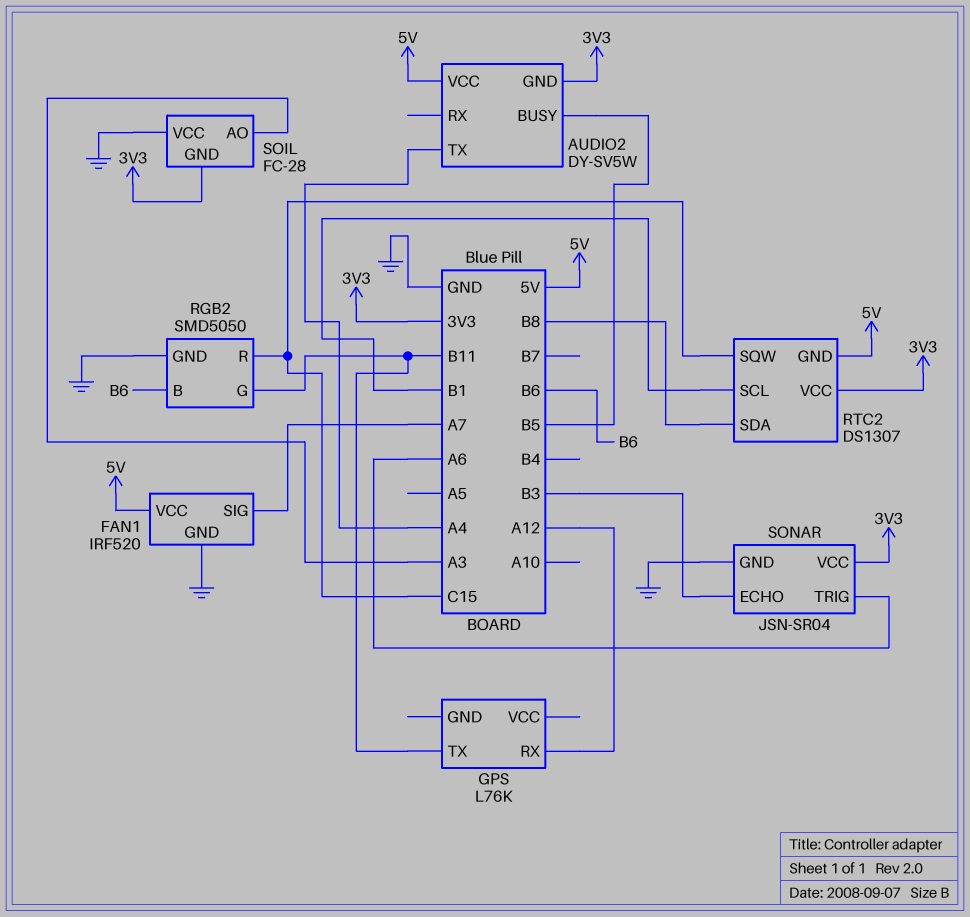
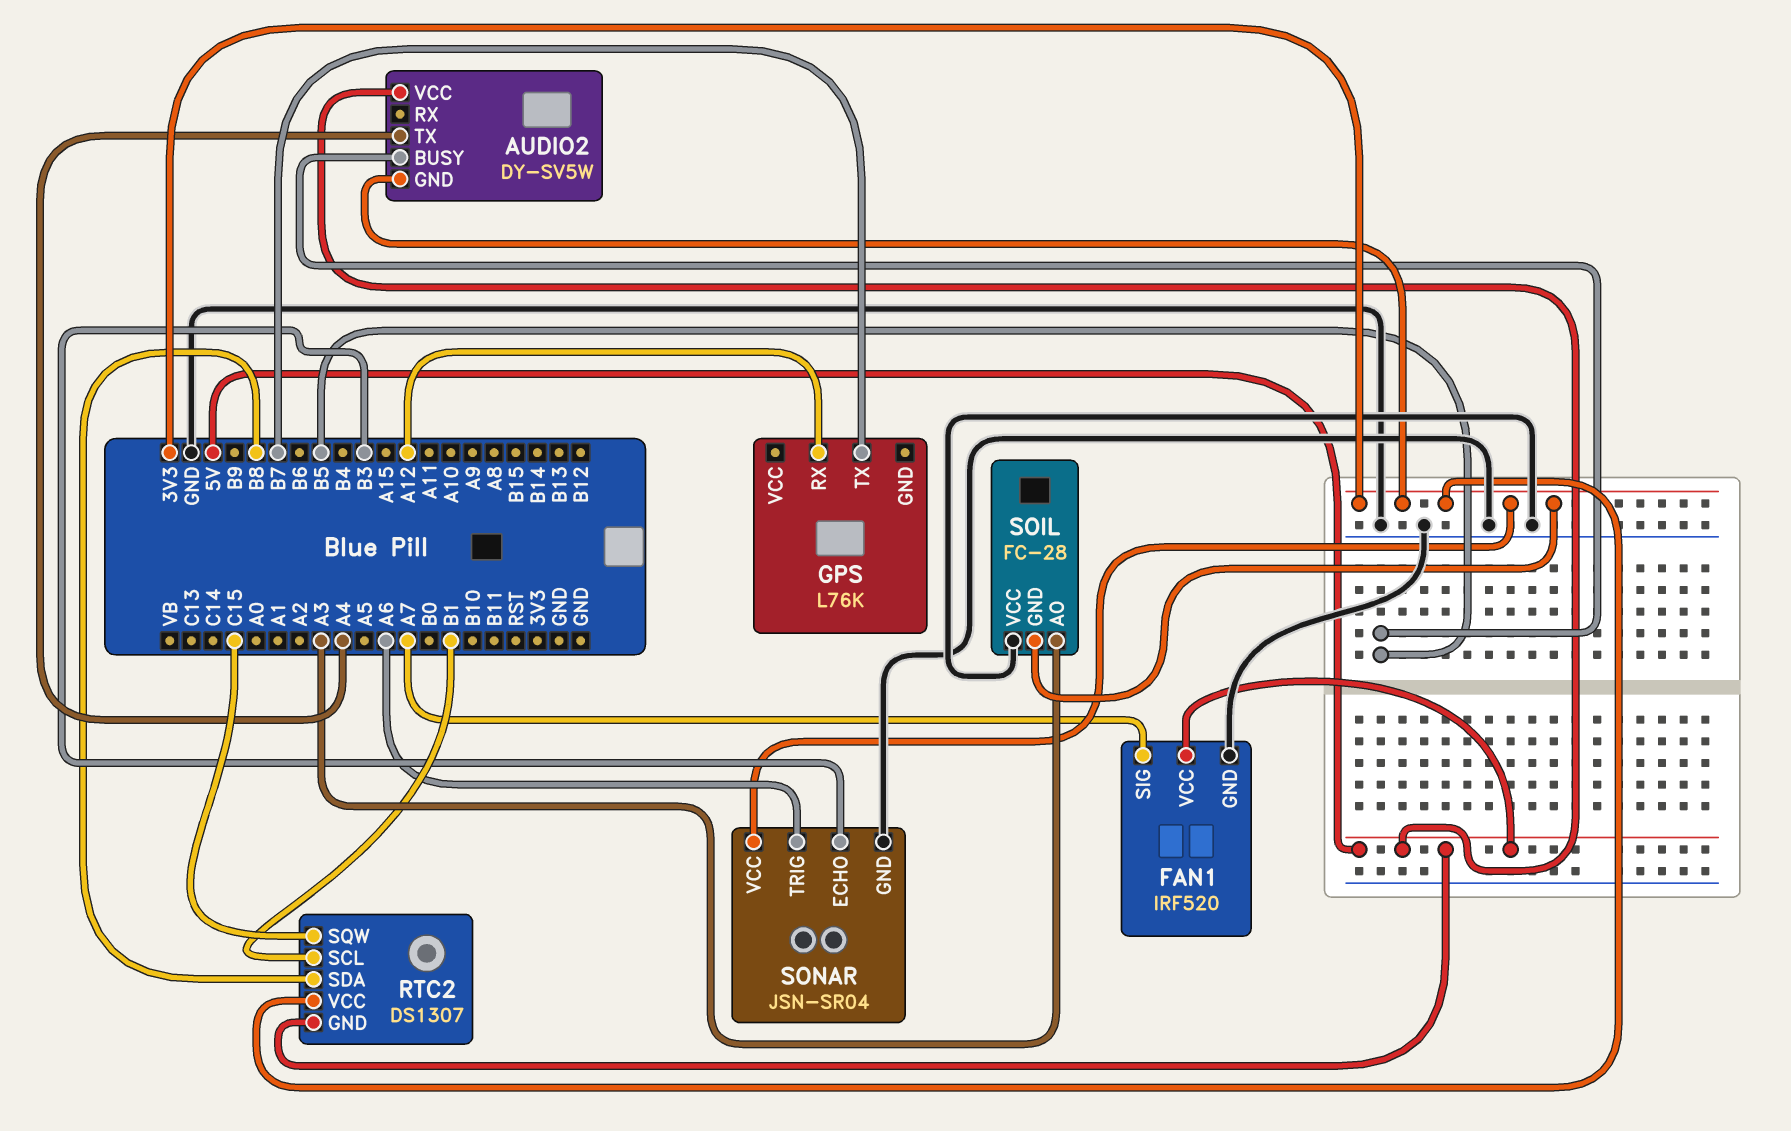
GPS pin TX: B11 -> B7
RGB2: SMD5050 -> none
RGB2 pin B: B6 -> none
RGB2 pin G: B11 -> none
RGB2 pin GND: GND -> none
RGB2 pin R: C15 -> none

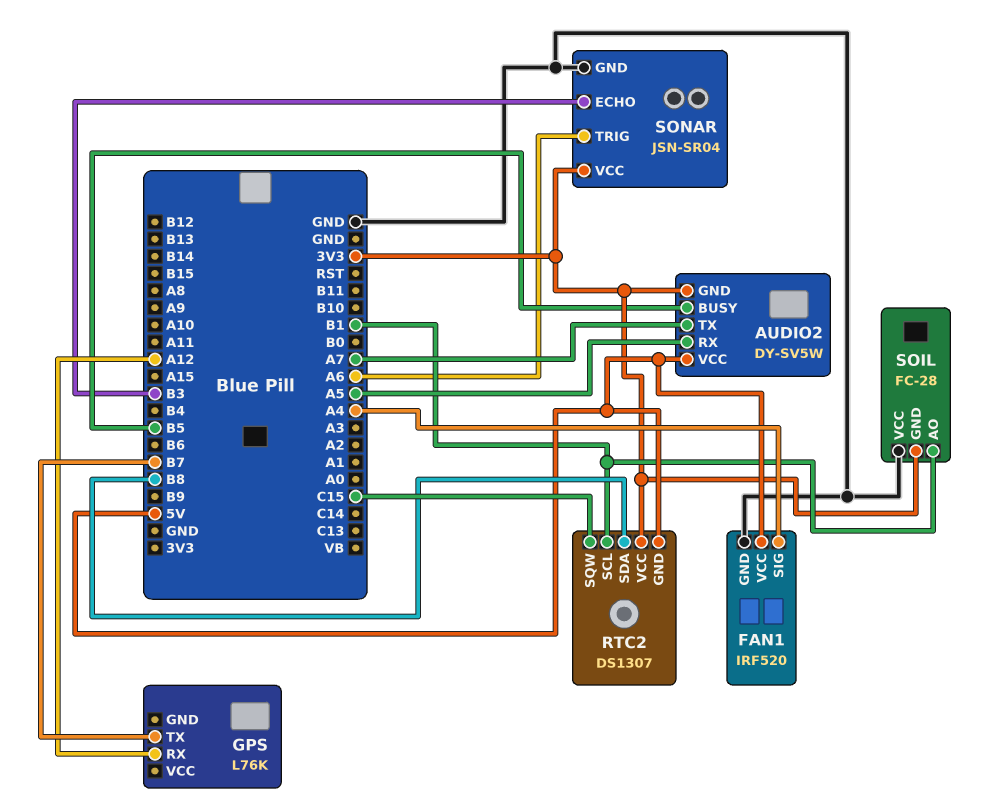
AUDIO2 pin RX: none -> A5
AUDIO2 pin TX: A4 -> A7
FAN1 pin SIG: A7 -> A4
SOIL pin AO: A3 -> B1

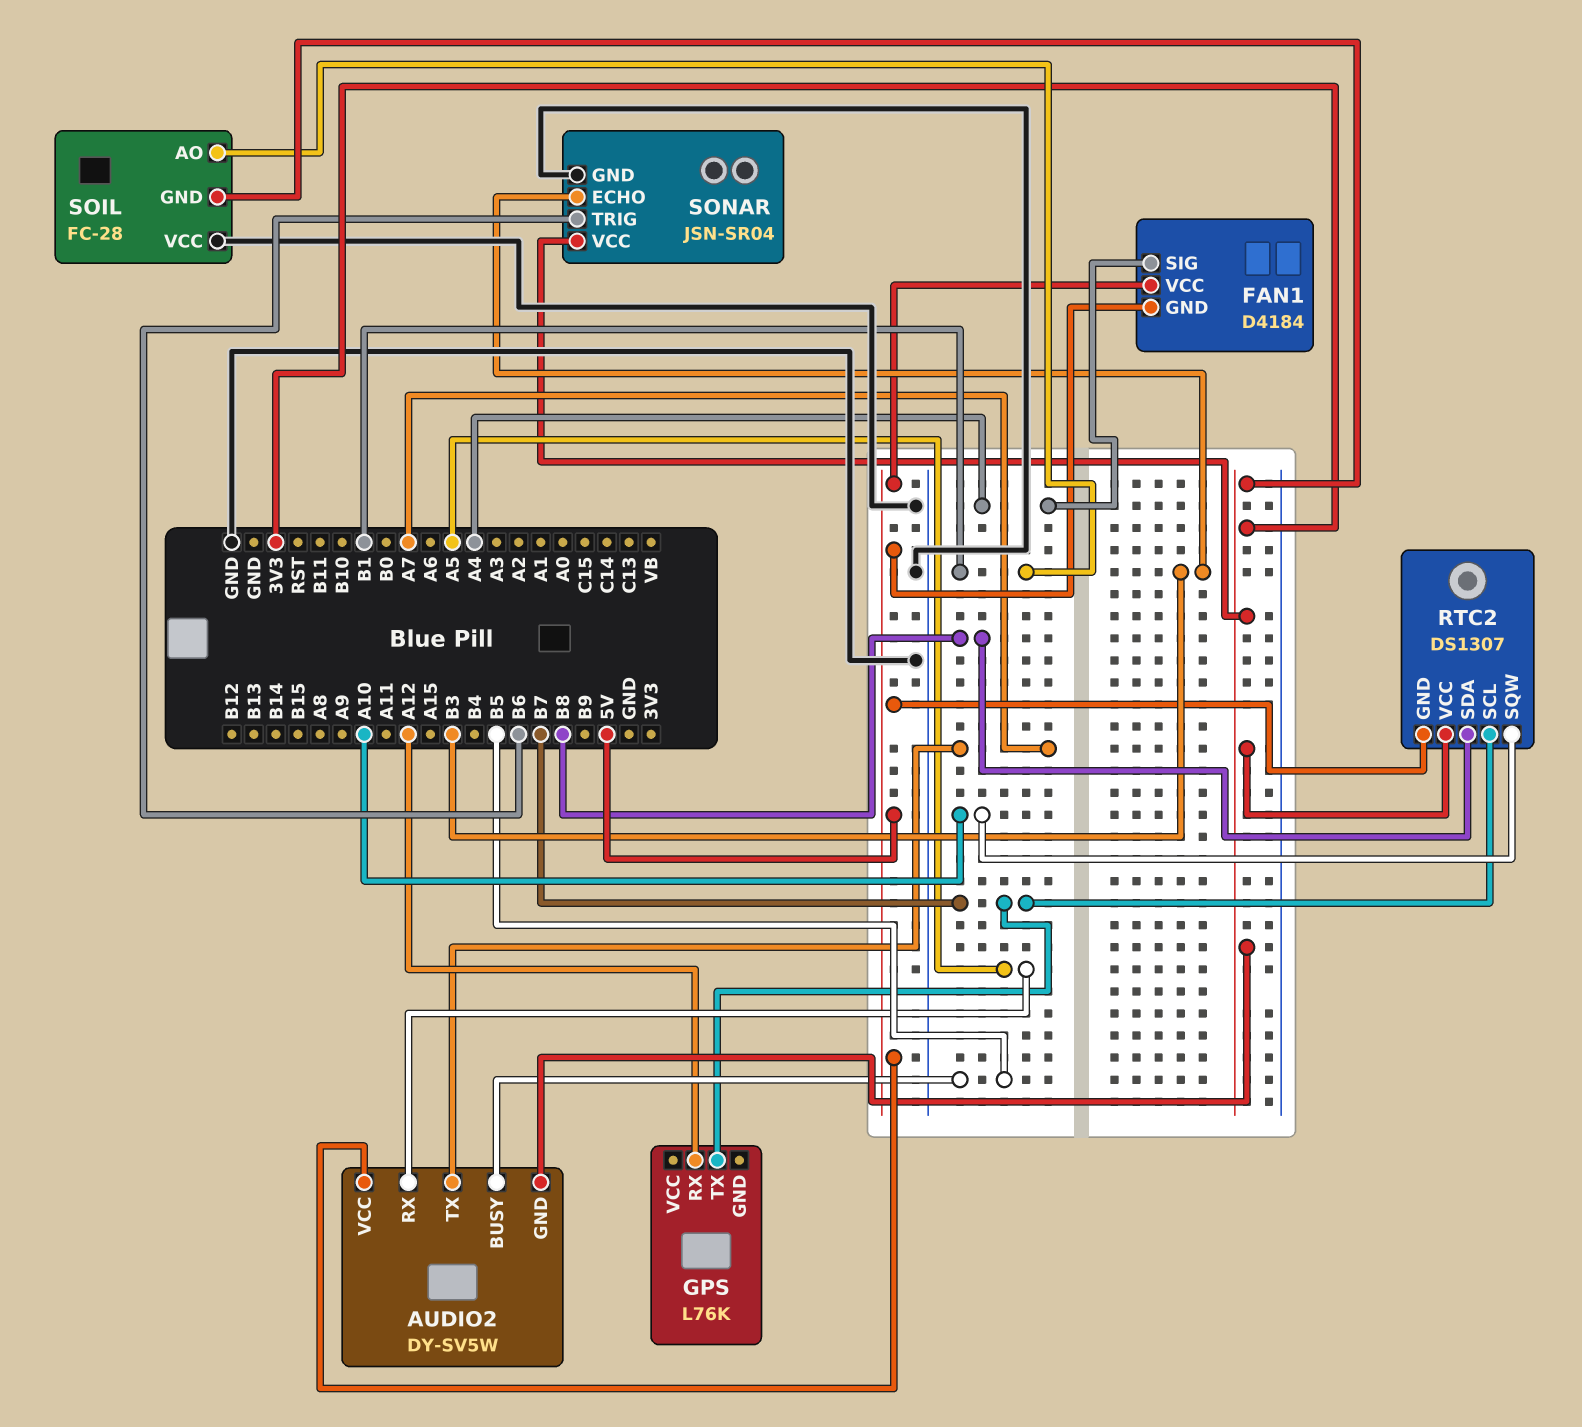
FAN1: IRF520 -> D4184
FAN1 pin GND: GND -> 5V
RTC2 pin SCL: B1 -> B7
RTC2 pin SQW: C15 -> A10
SONAR pin TRIG: A6 -> B6

